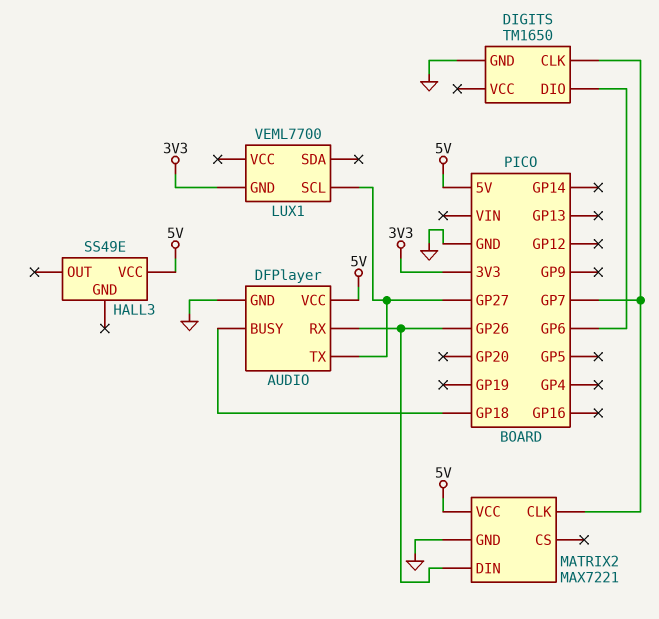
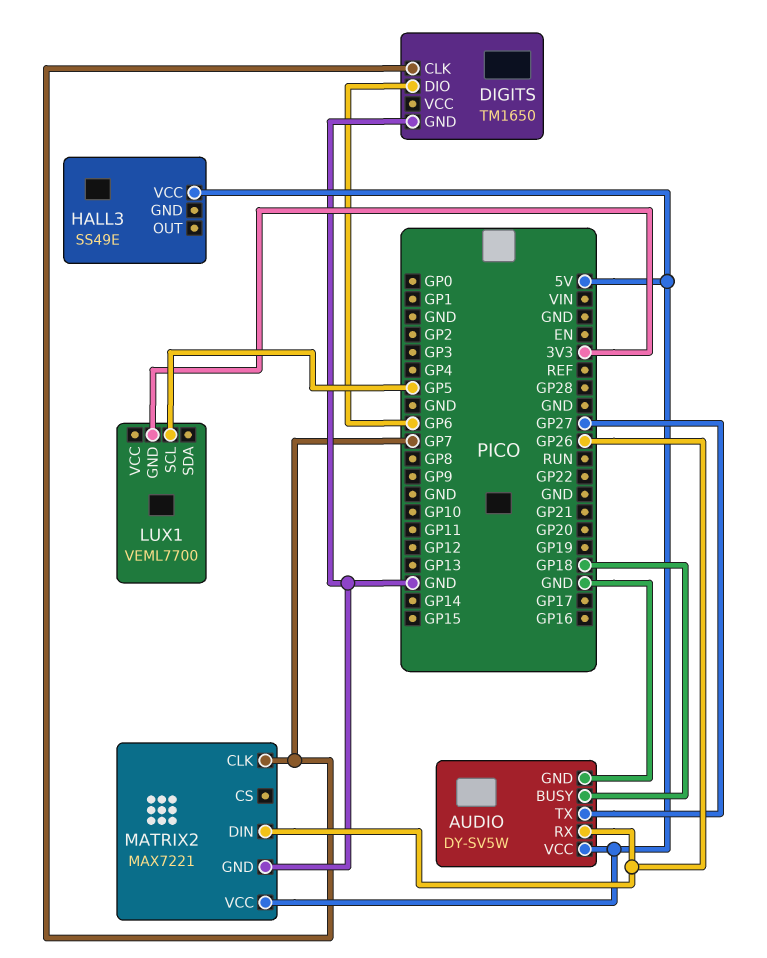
AUDIO: DFPlayer -> DY-SV5W
LUX1 pin SCL: GP27 -> GP5

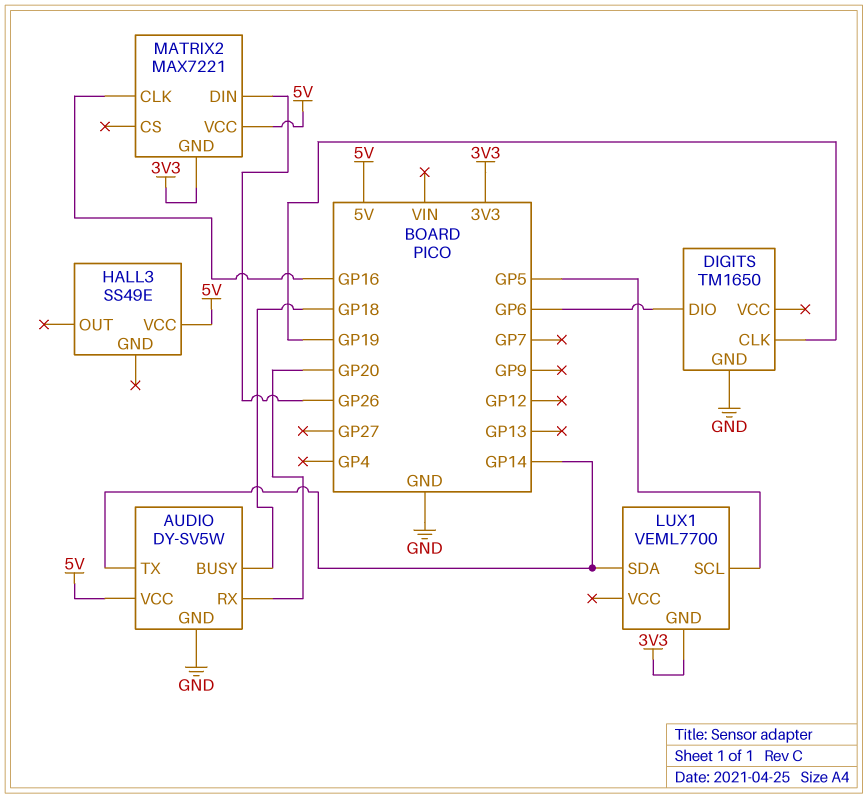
AUDIO pin RX: GP26 -> GP20
AUDIO pin TX: GP27 -> GP14
DIGITS pin CLK: GP7 -> GP19
LUX1 pin SDA: none -> GP14
MATRIX2 pin CLK: GP7 -> GP16
MATRIX2 pin GND: GND -> 3V3

